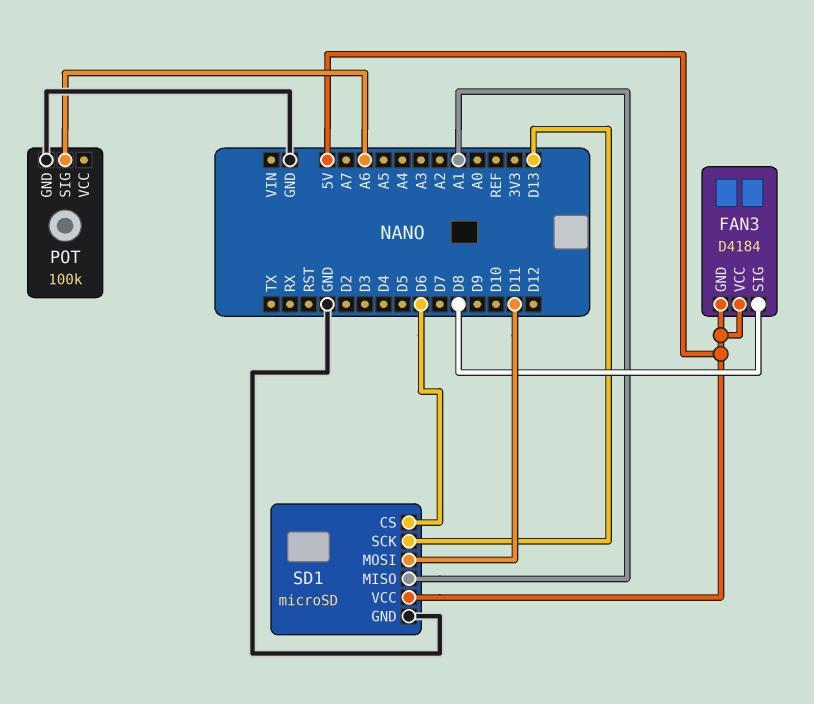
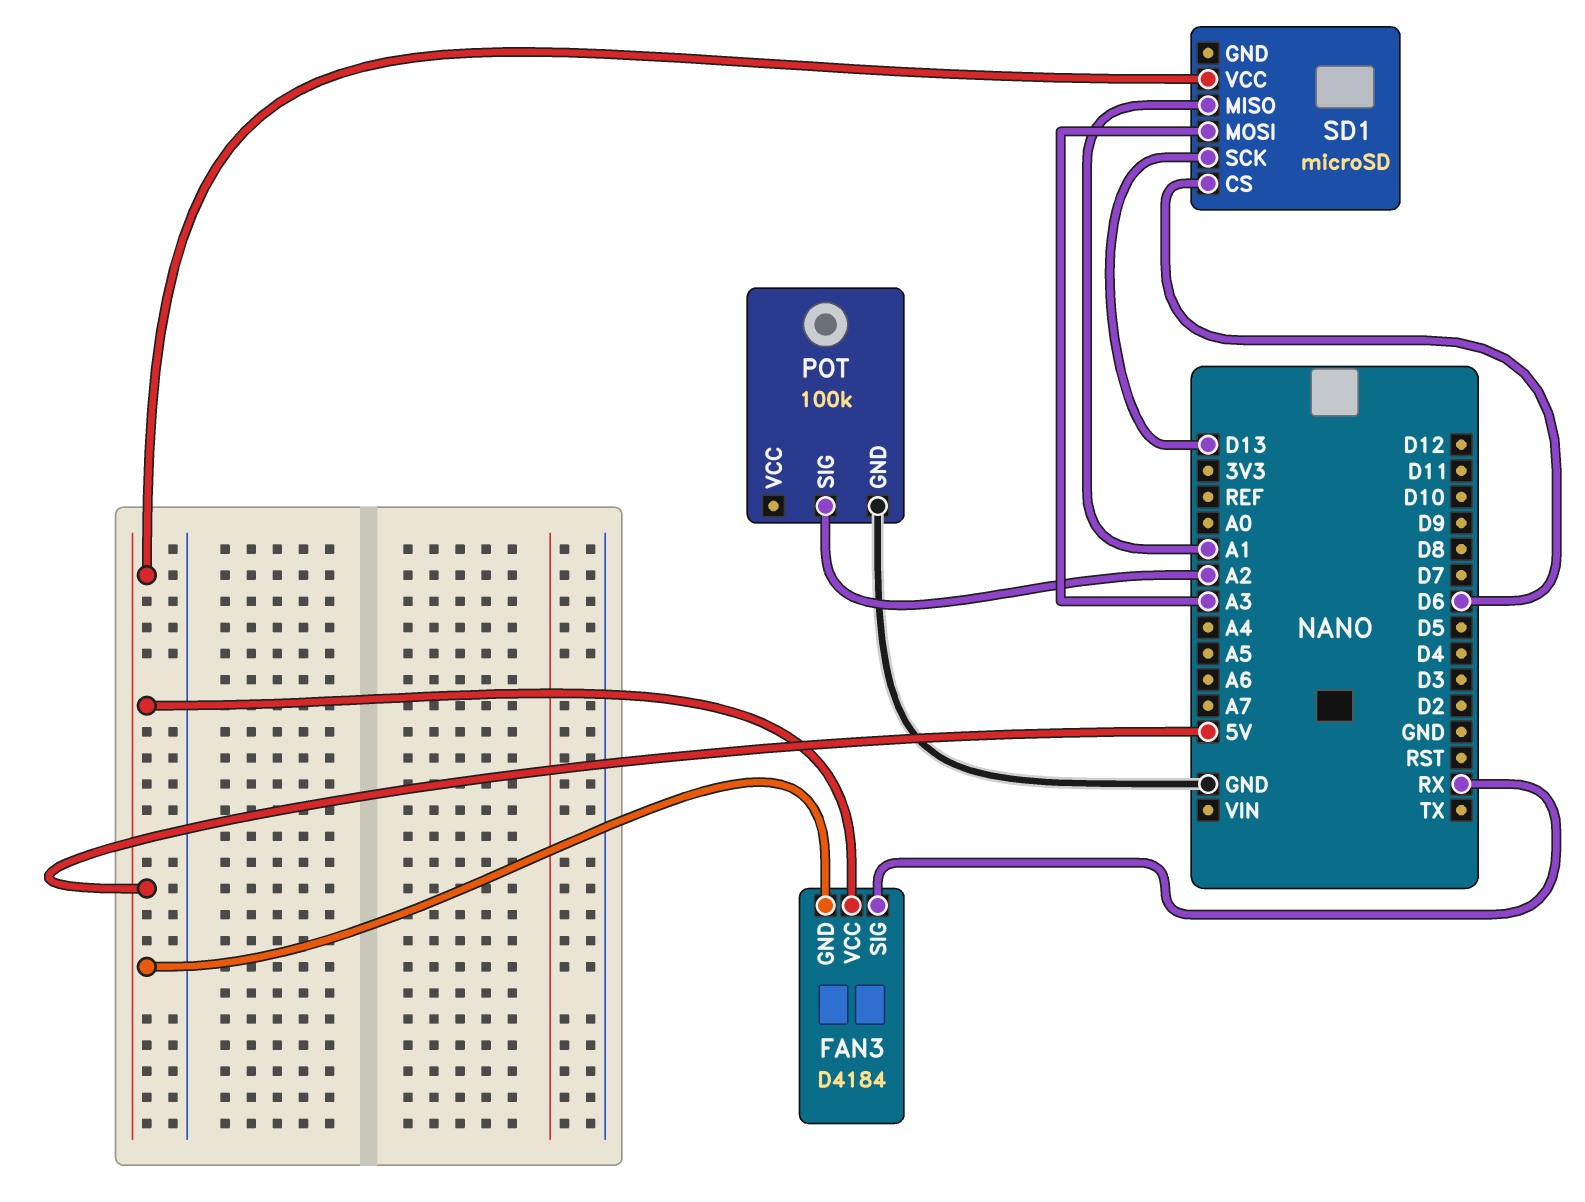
FAN3 pin SIG: D8 -> RX
POT pin SIG: A6 -> A2
SD1 pin GND: GND -> none
SD1 pin MOSI: D11 -> A3

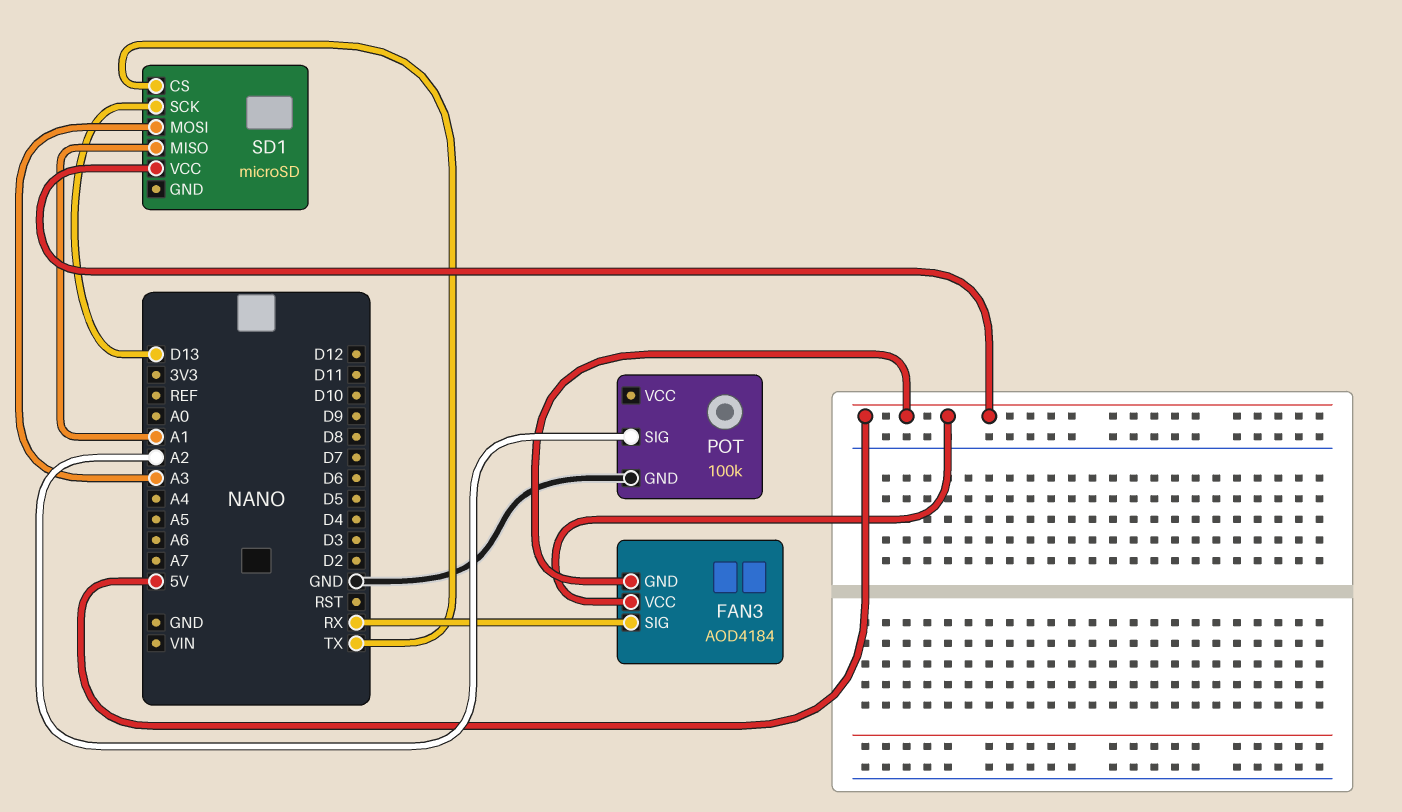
FAN3: D4184 -> AOD4184
SD1 pin CS: D6 -> TX

